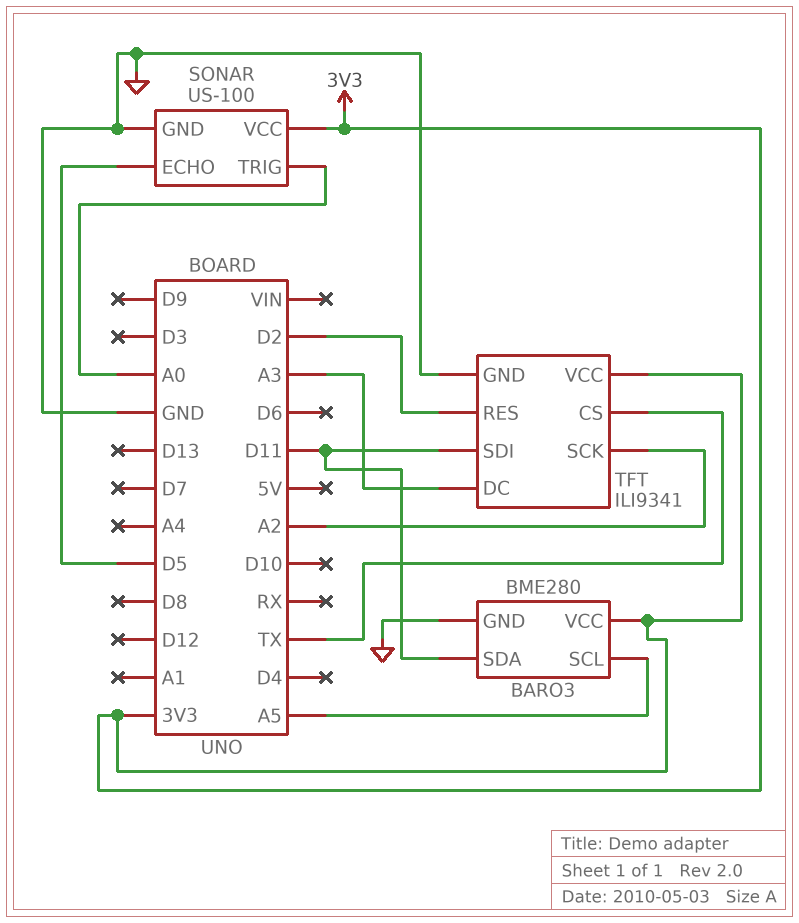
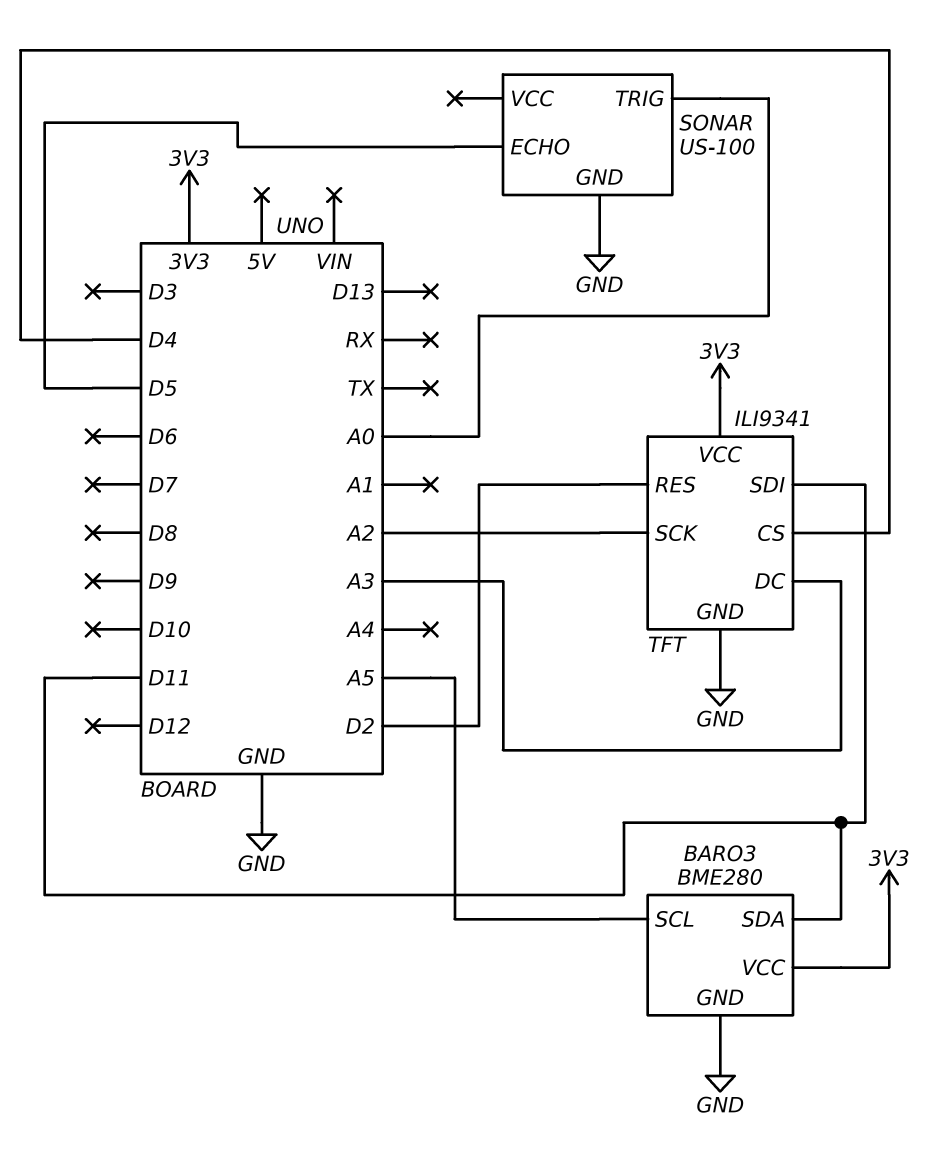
SONAR pin VCC: 3V3 -> none
TFT pin CS: TX -> D4

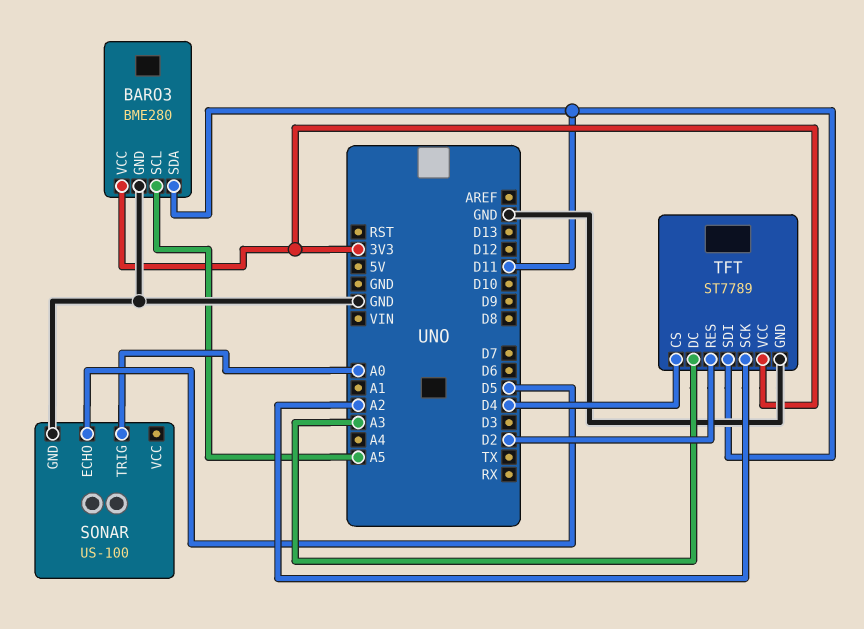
TFT: ILI9341 -> ST7789

